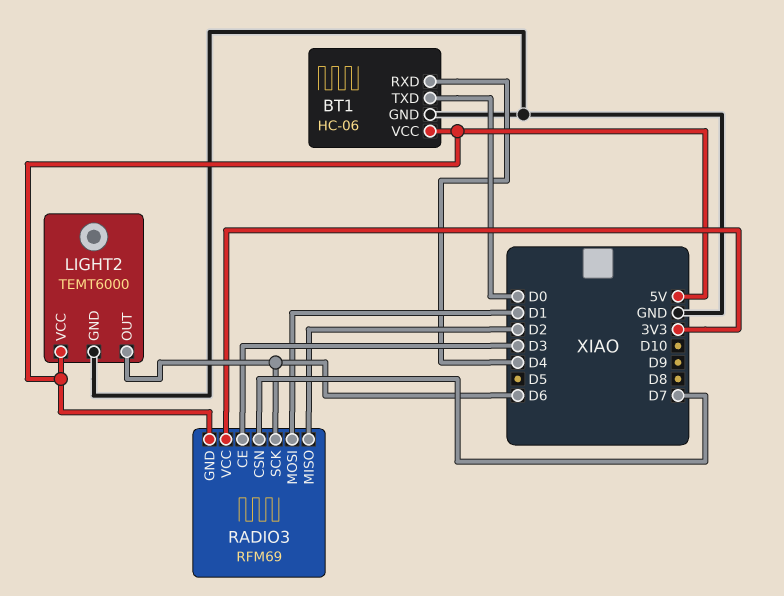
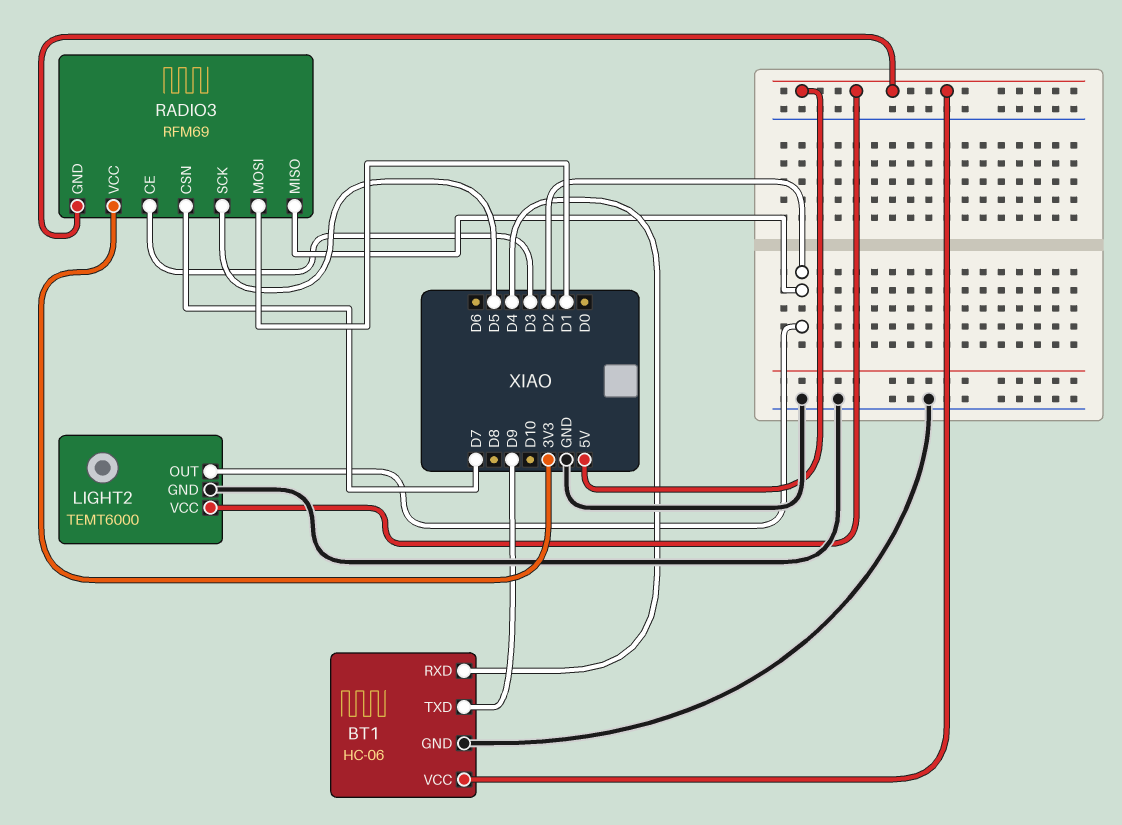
BT1 pin TXD: D0 -> D9
LIGHT2 pin OUT: D6 -> D2
RADIO3 pin SCK: D6 -> D5

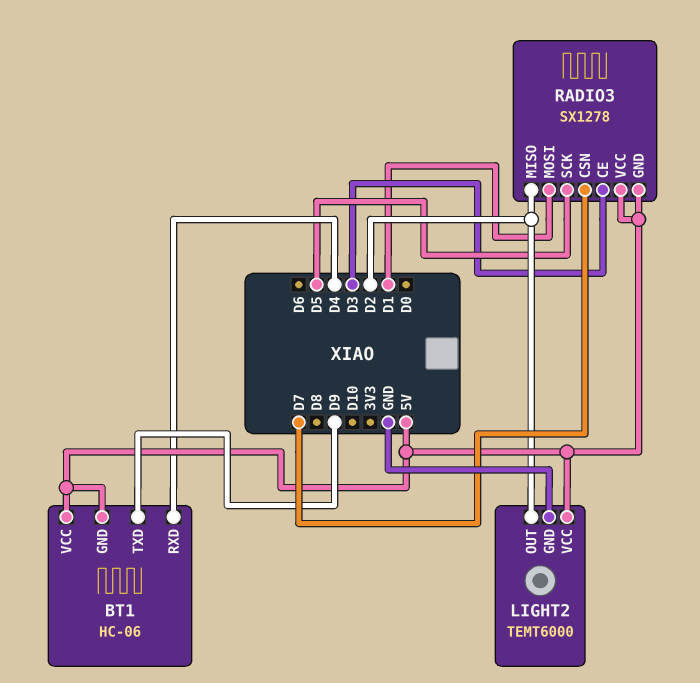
BT1 pin GND: GND -> 5V
RADIO3: RFM69 -> SX1278
RADIO3 pin VCC: 3V3 -> 5V

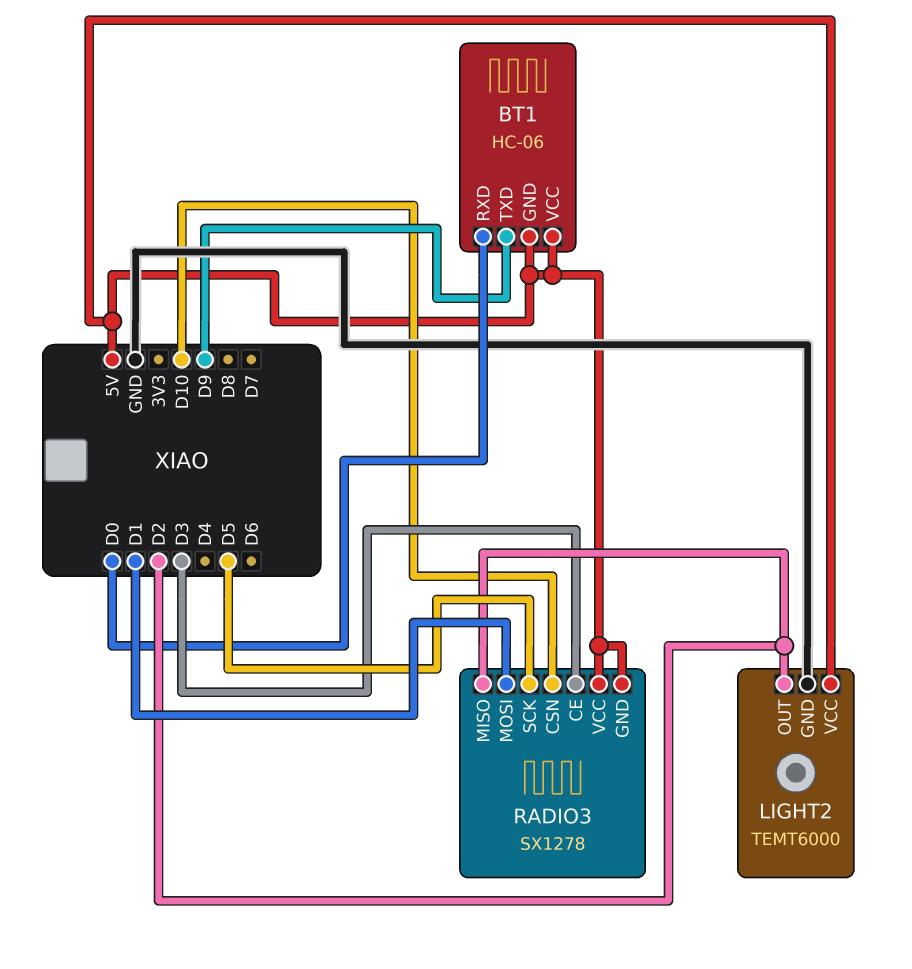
BT1 pin RXD: D4 -> D0
RADIO3 pin CSN: D7 -> D10

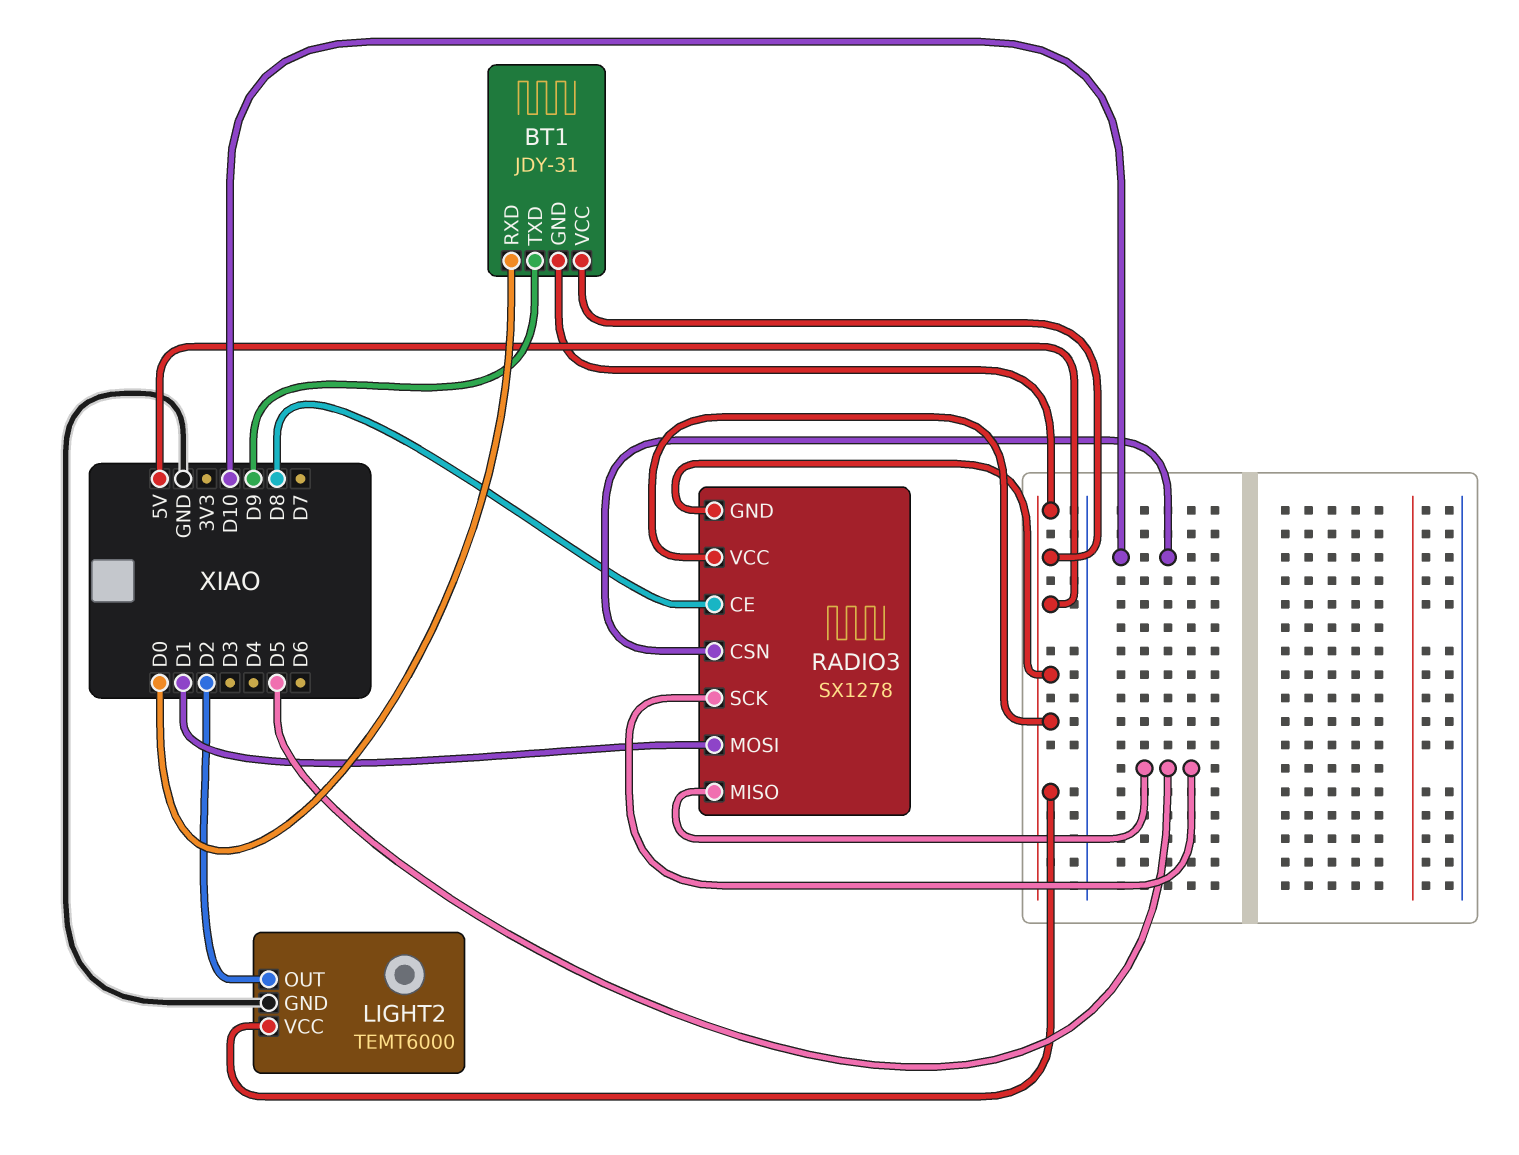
BT1: HC-06 -> JDY-31
RADIO3 pin CE: D3 -> D8
RADIO3 pin MISO: D2 -> D5

